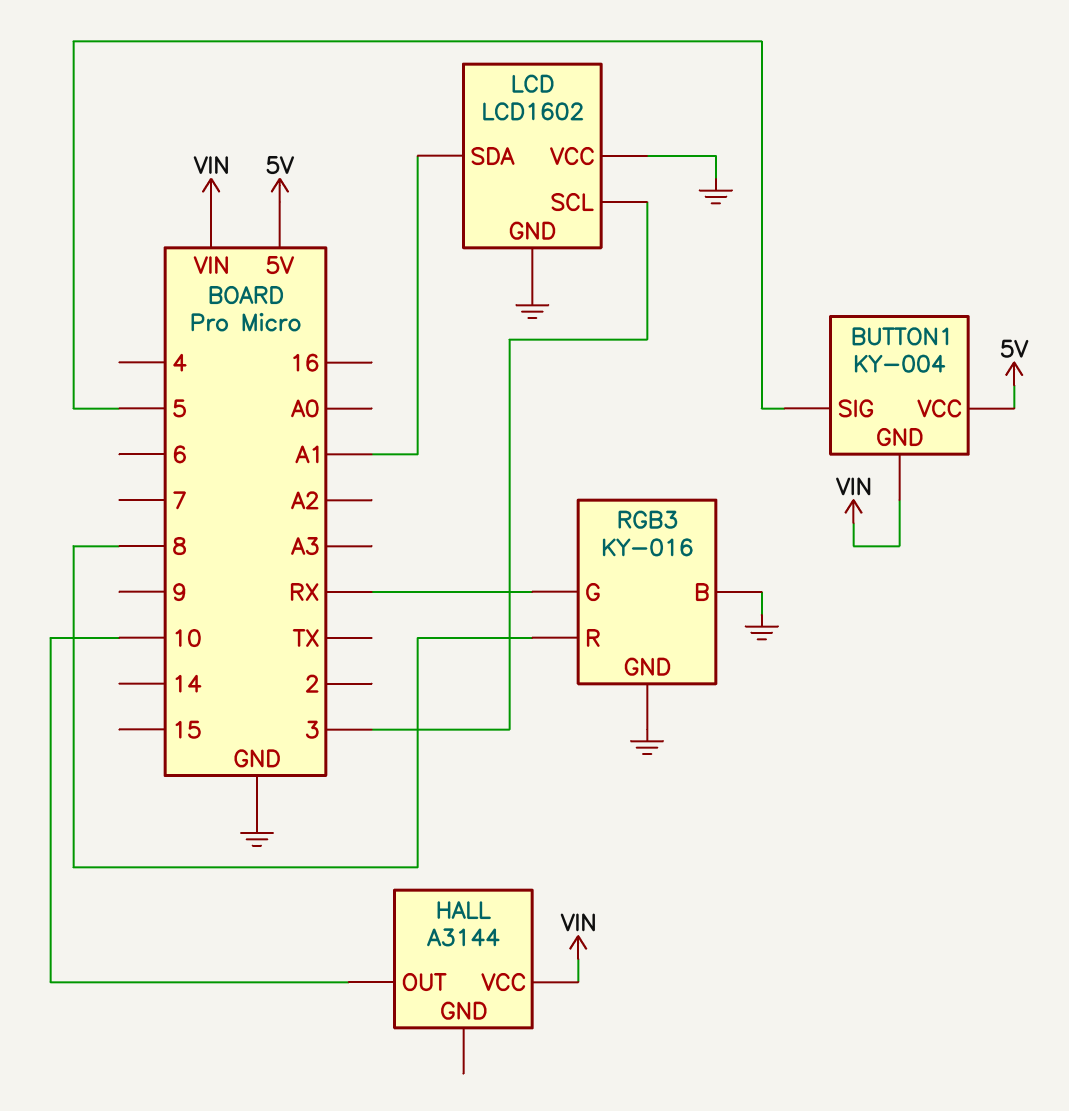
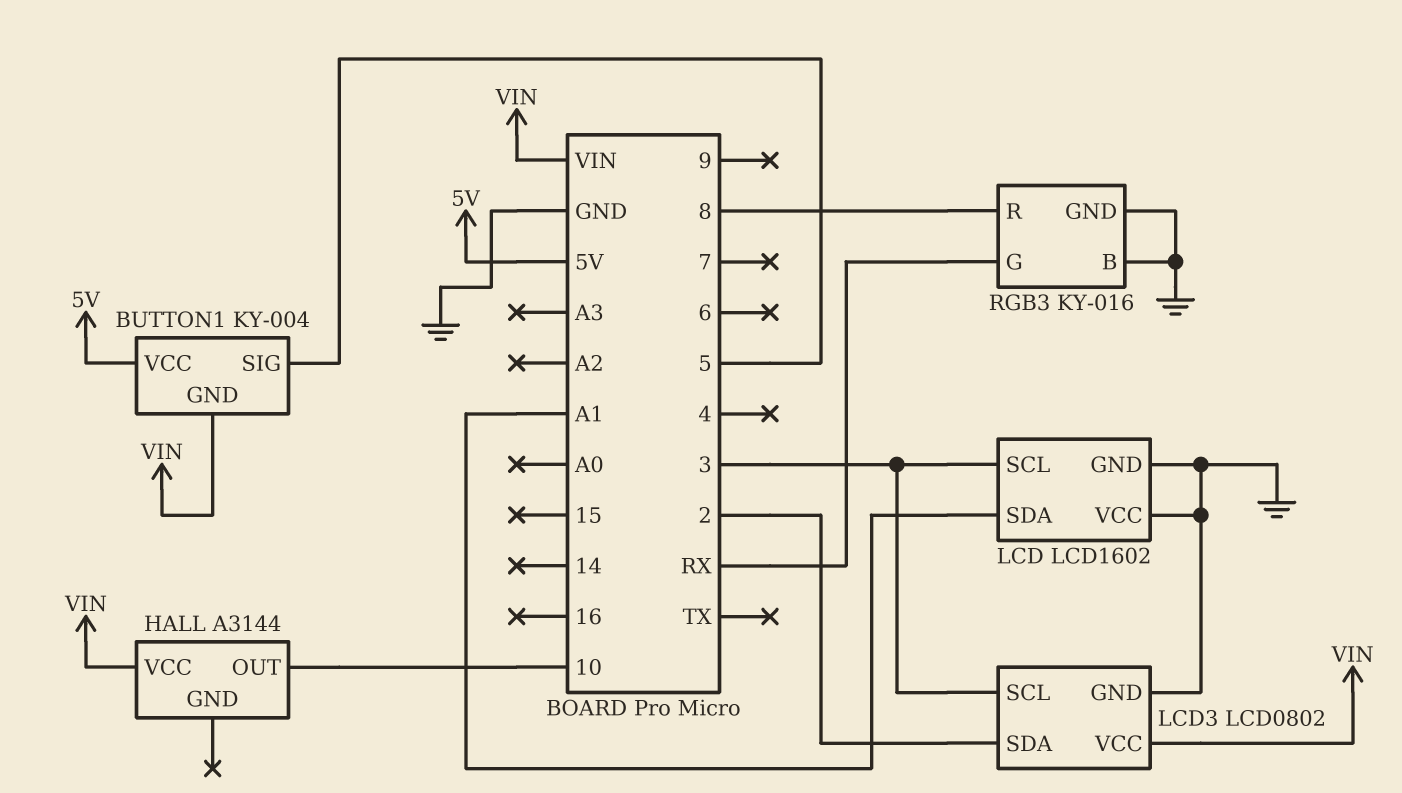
LCD3: none -> LCD0802
LCD3 pin GND: none -> GND
LCD3 pin SCL: none -> 3
LCD3 pin SDA: none -> 2
LCD3 pin VCC: none -> VIN

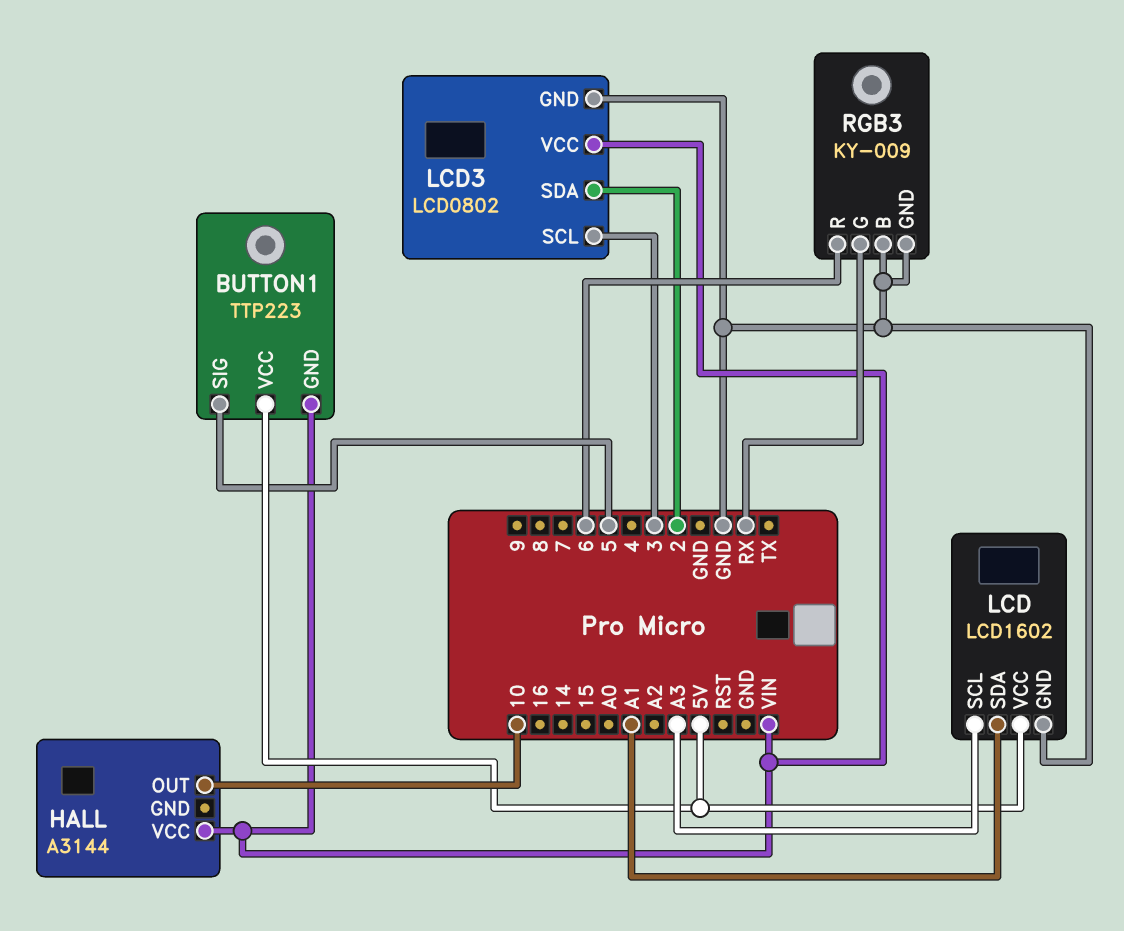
BUTTON1: KY-004 -> TTP223
LCD pin SCL: 3 -> A3
LCD pin VCC: GND -> 5V
RGB3: KY-016 -> KY-009
RGB3 pin R: 8 -> 6

